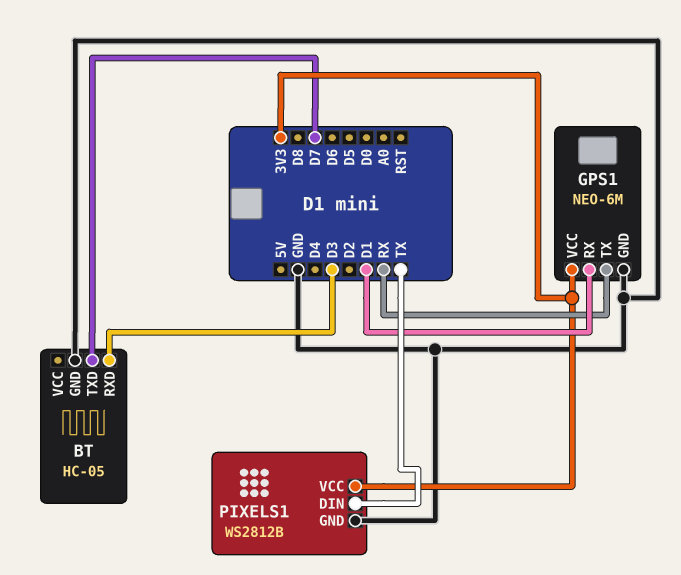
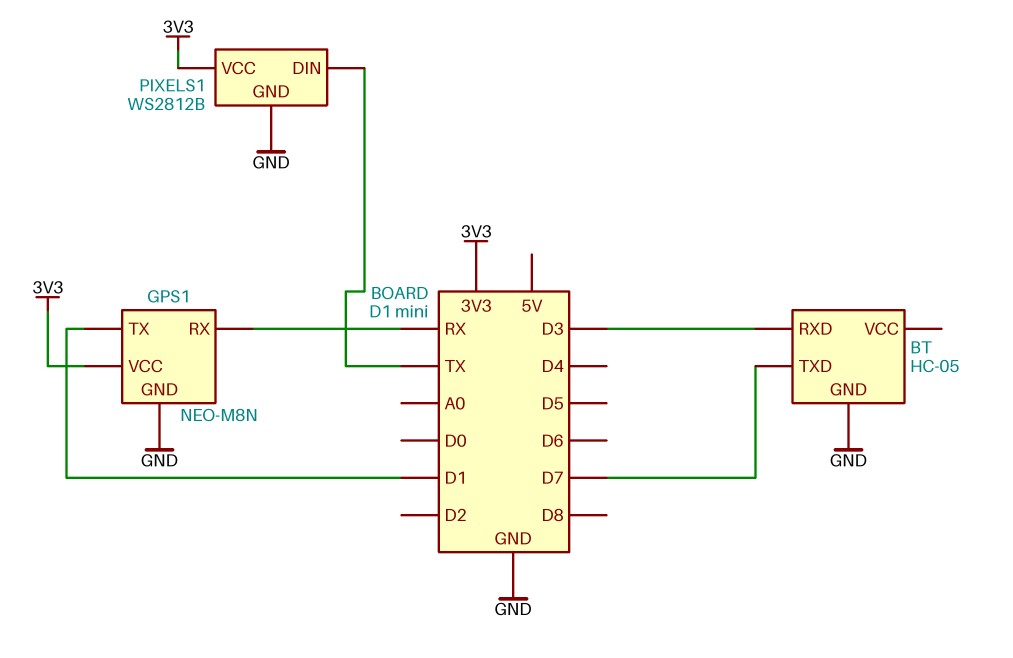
GPS1: NEO-6M -> NEO-M8N
GPS1 pin RX: D1 -> RX
GPS1 pin TX: RX -> D1

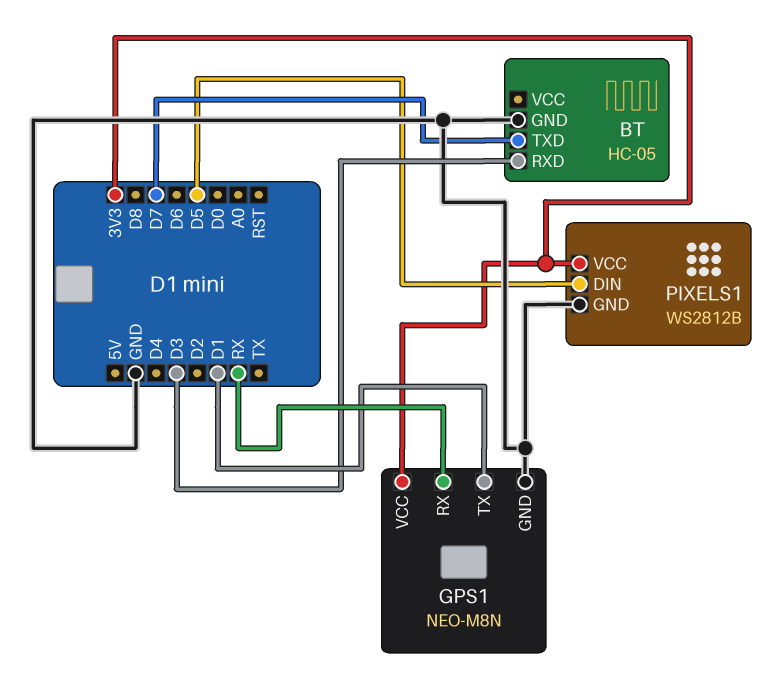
PIXELS1 pin DIN: TX -> D5

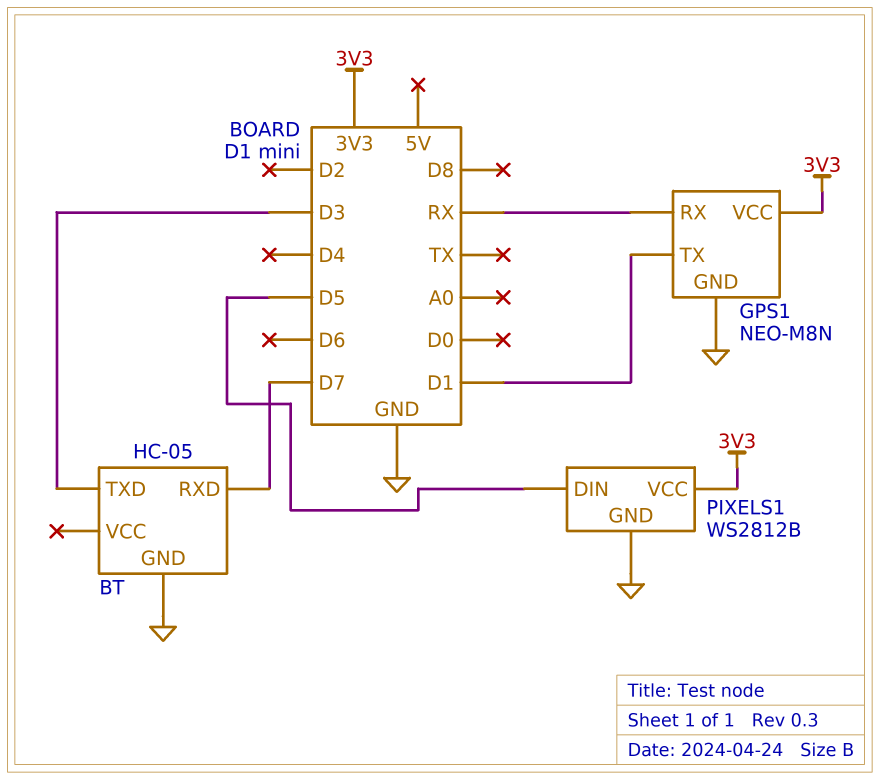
BT pin RXD: D3 -> D7
BT pin TXD: D7 -> D3

